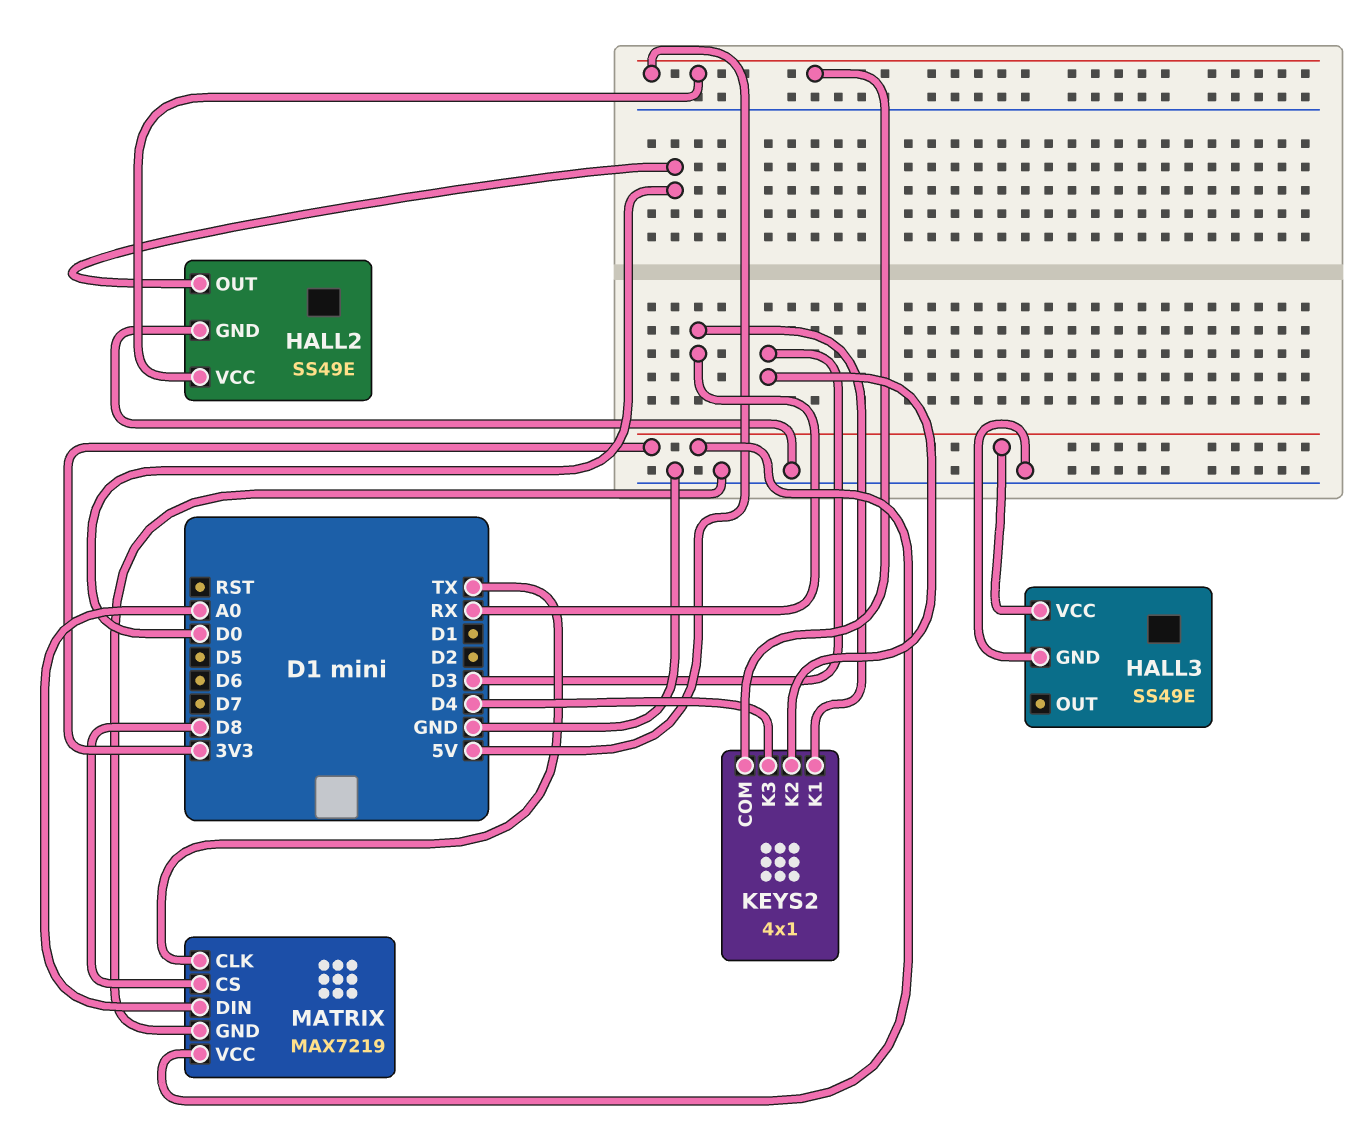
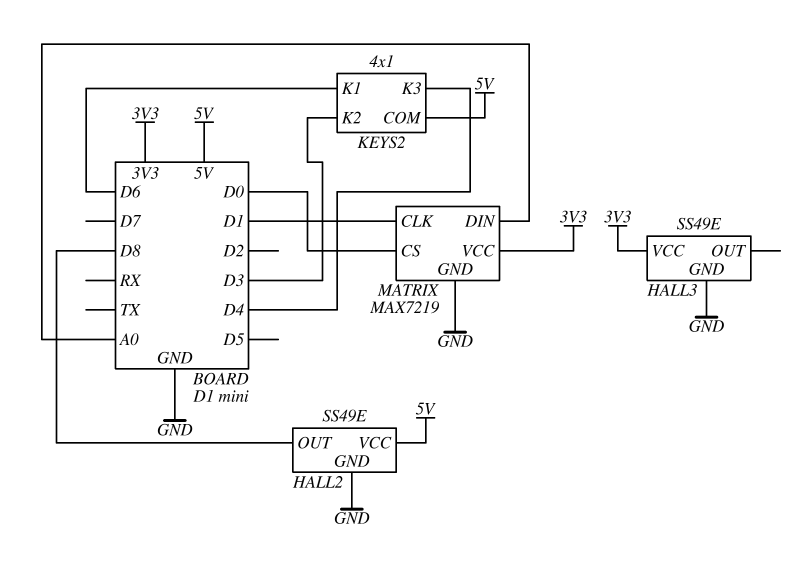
HALL2 pin OUT: D0 -> D8
KEYS2 pin K1: RX -> D6
MATRIX pin CLK: TX -> D1
MATRIX pin CS: D8 -> D0

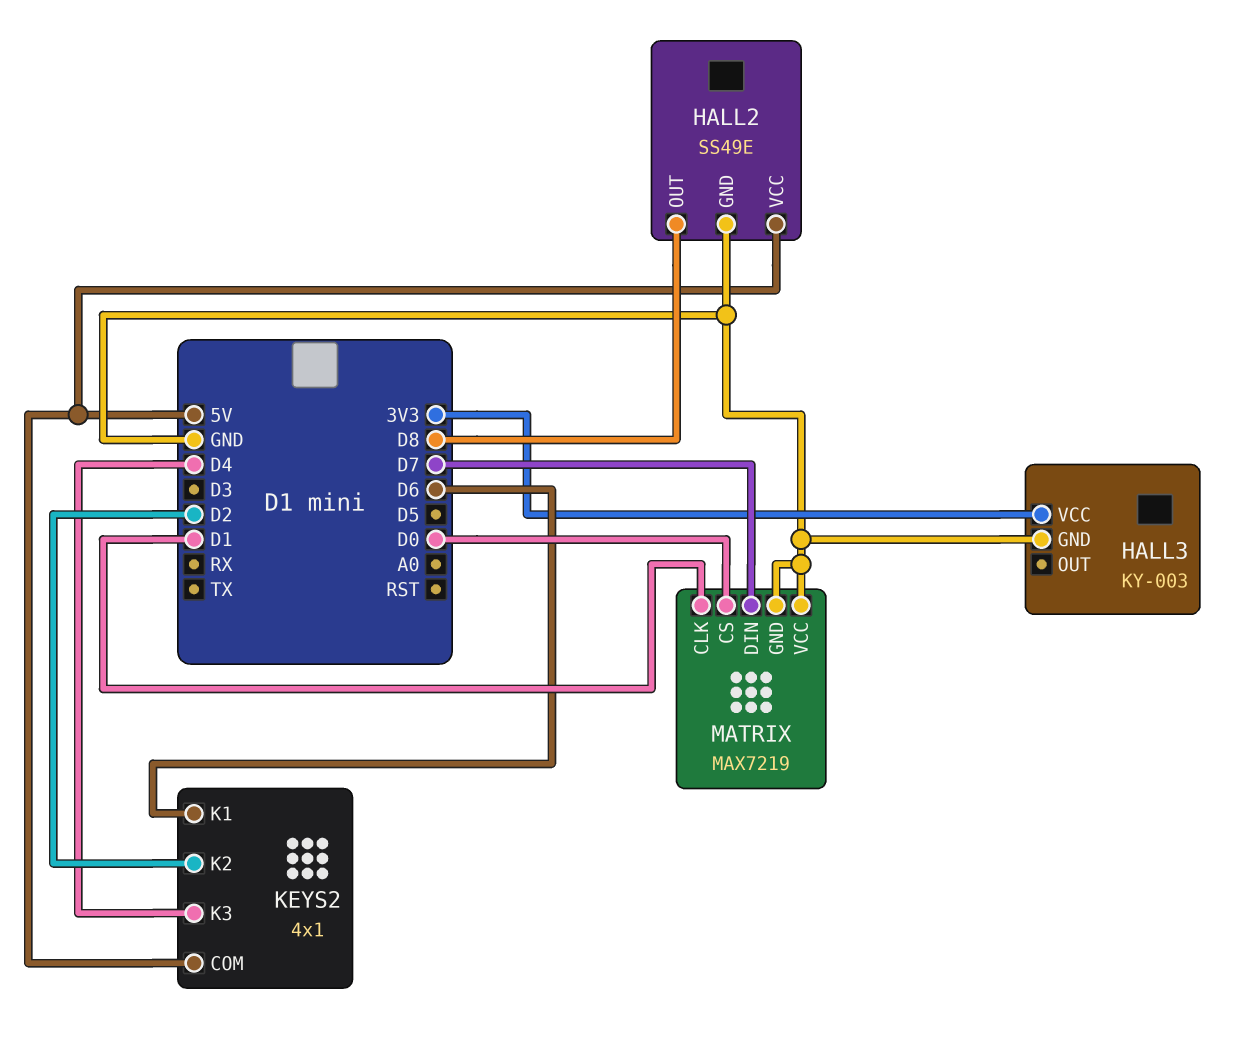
HALL3: SS49E -> KY-003
KEYS2 pin K2: D3 -> D2
MATRIX pin DIN: A0 -> D7
MATRIX pin VCC: 3V3 -> GND

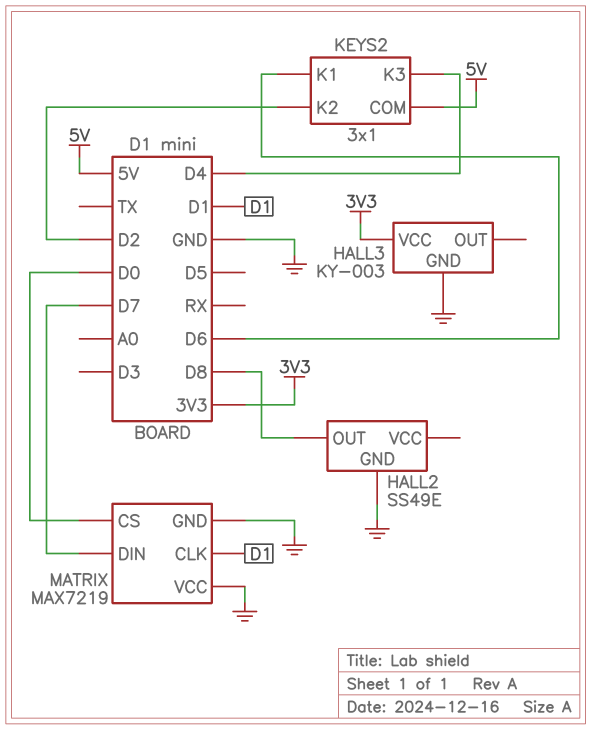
HALL2 pin VCC: 5V -> none
KEYS2: 4x1 -> 3x1

